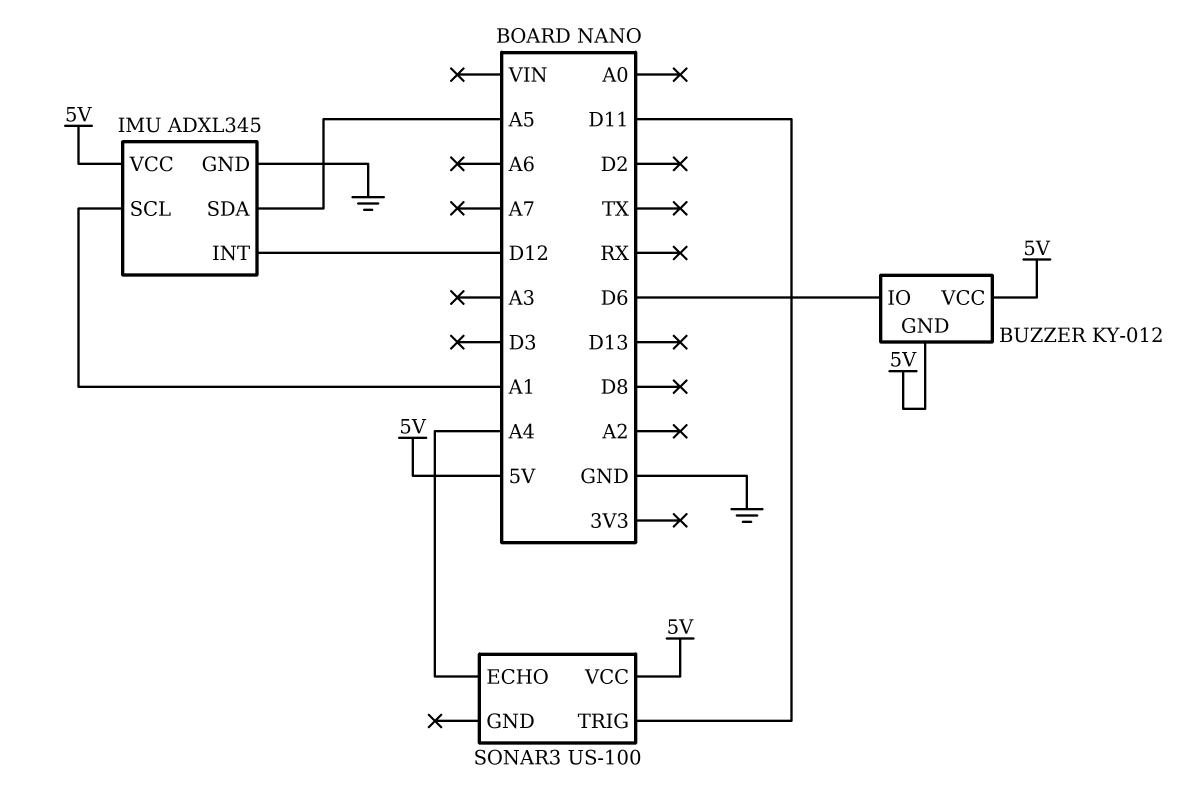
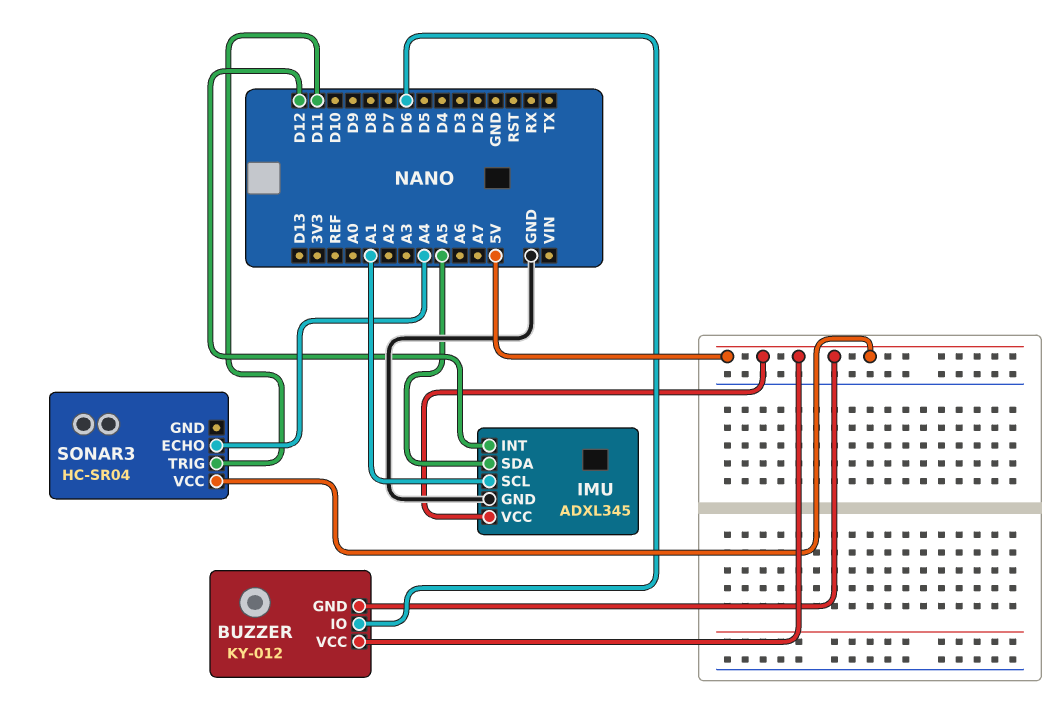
SONAR3: US-100 -> HC-SR04

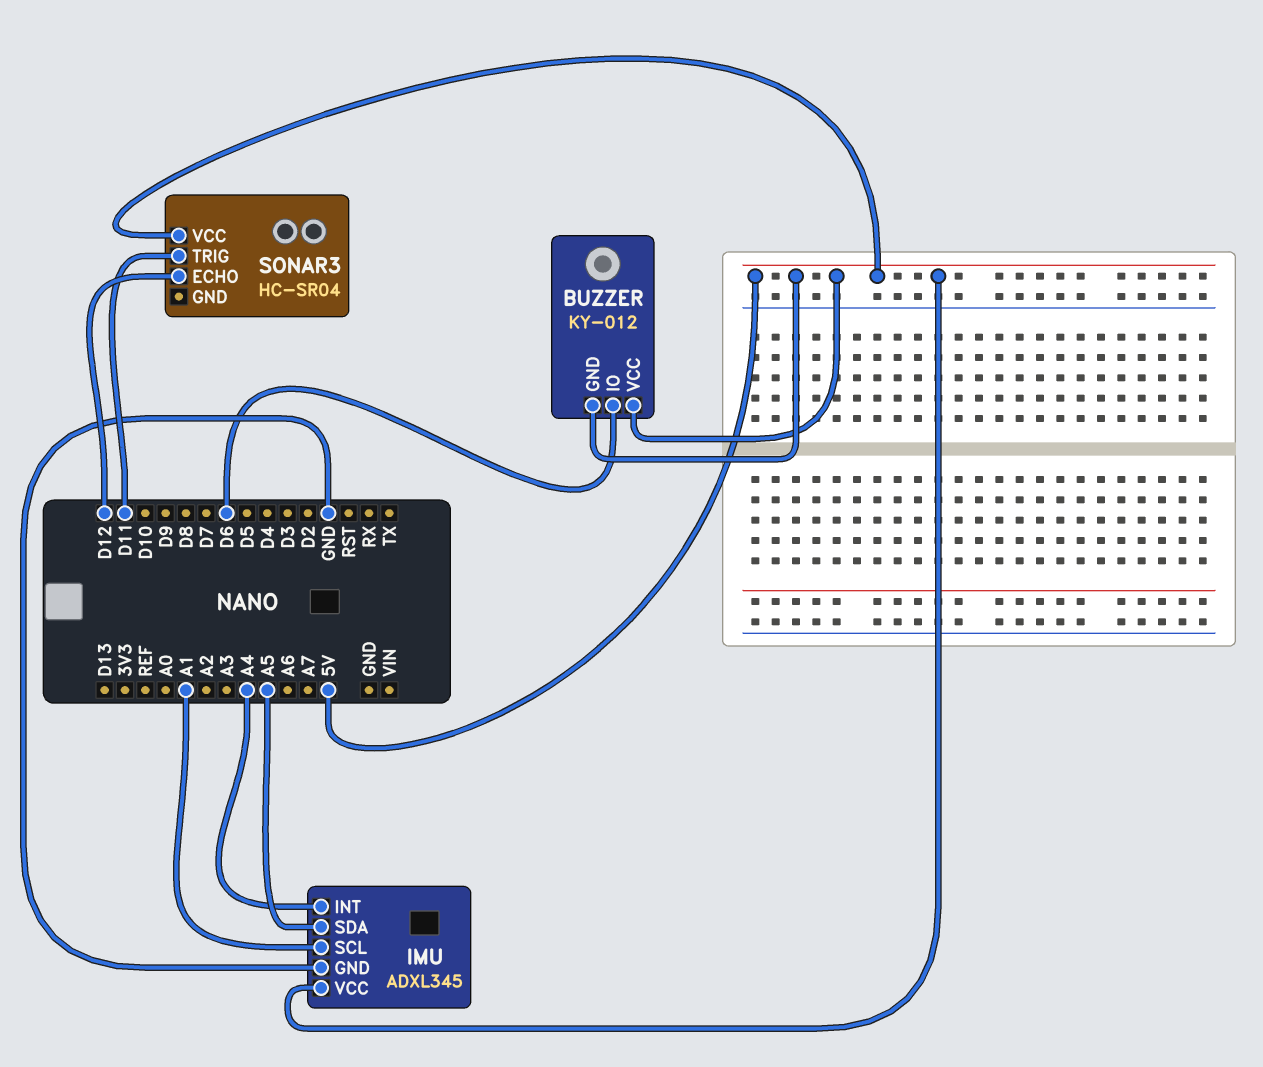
IMU pin INT: D12 -> A4
SONAR3 pin ECHO: A4 -> D12

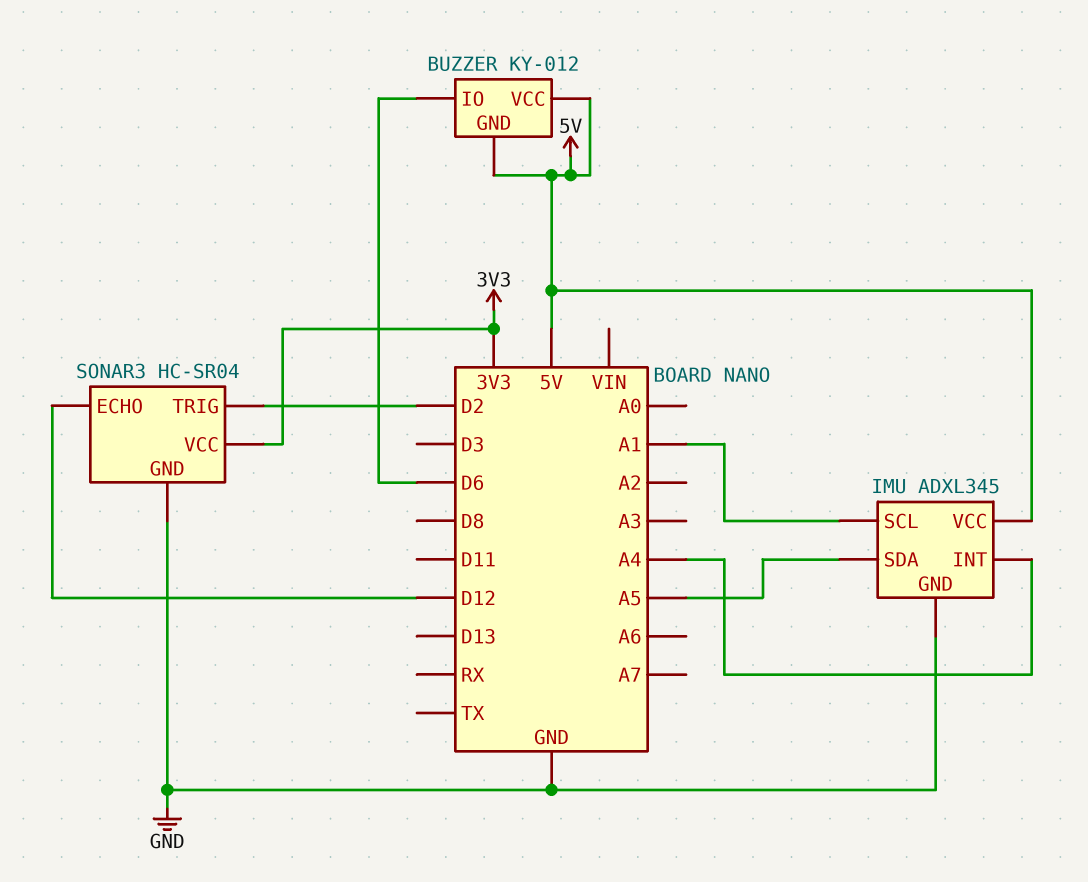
SONAR3 pin GND: none -> GND
SONAR3 pin TRIG: D11 -> D2
SONAR3 pin VCC: 5V -> 3V3

